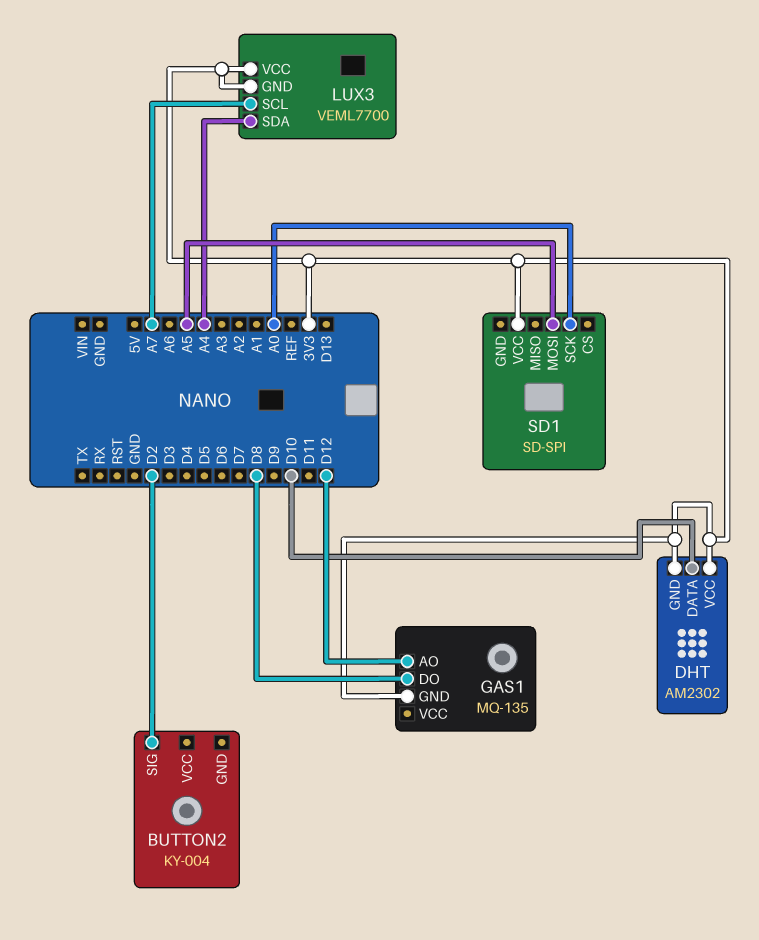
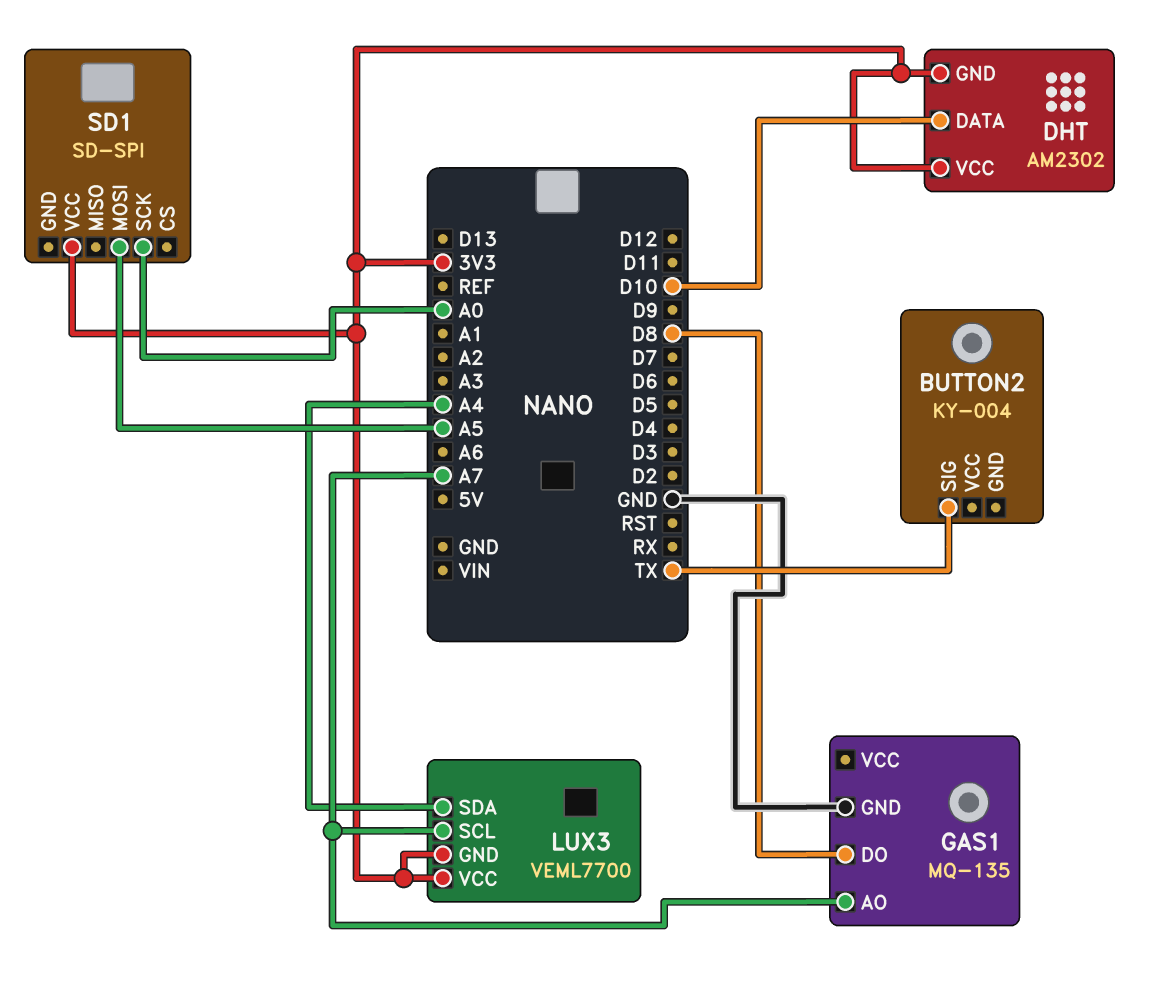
BUTTON2 pin SIG: D2 -> TX
GAS1 pin AO: D12 -> A7
GAS1 pin GND: 3V3 -> GND

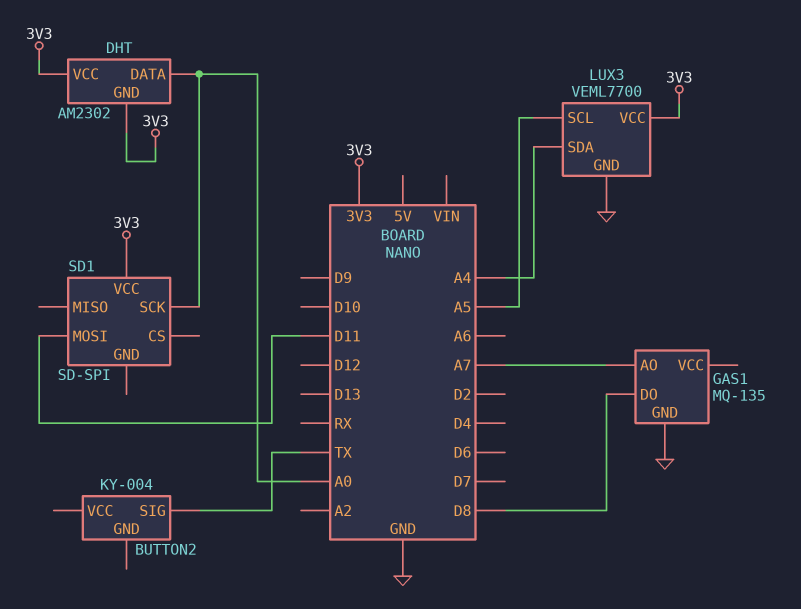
DHT pin DATA: D10 -> A0
LUX3 pin GND: 3V3 -> GND
LUX3 pin SCL: A7 -> A5
SD1 pin MOSI: A5 -> D11

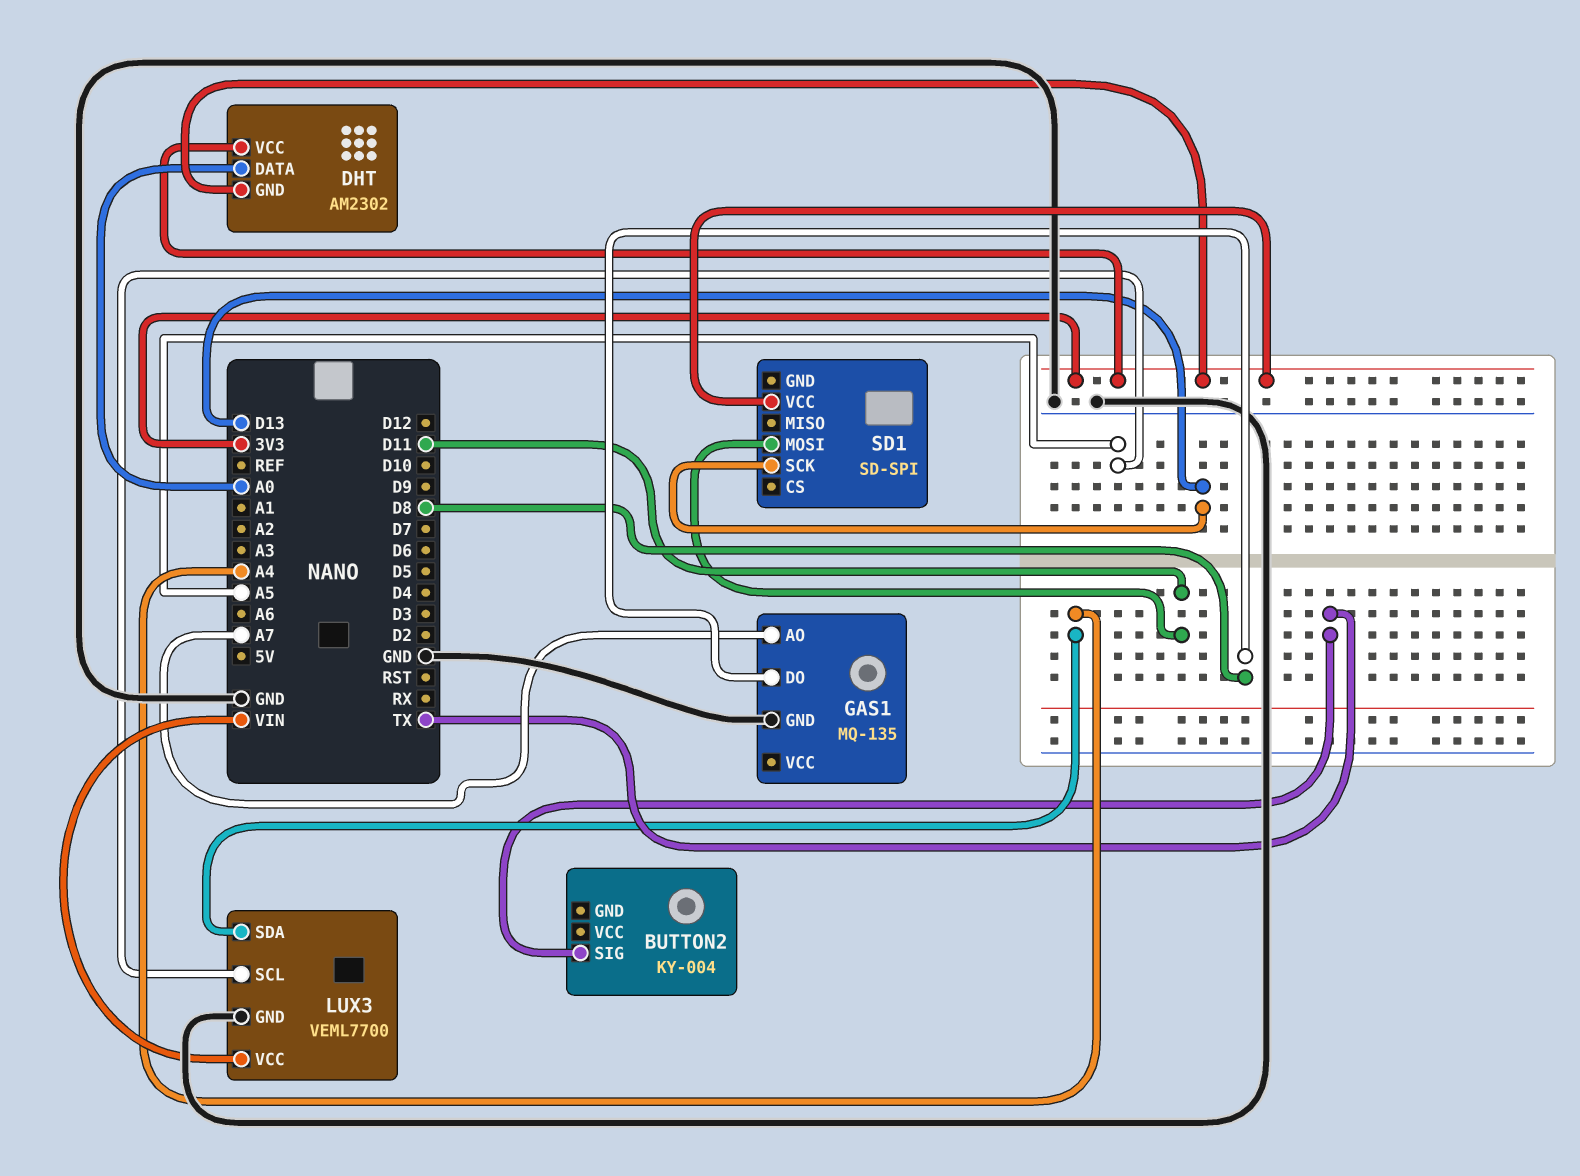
LUX3 pin VCC: 3V3 -> VIN
SD1 pin SCK: A0 -> D13

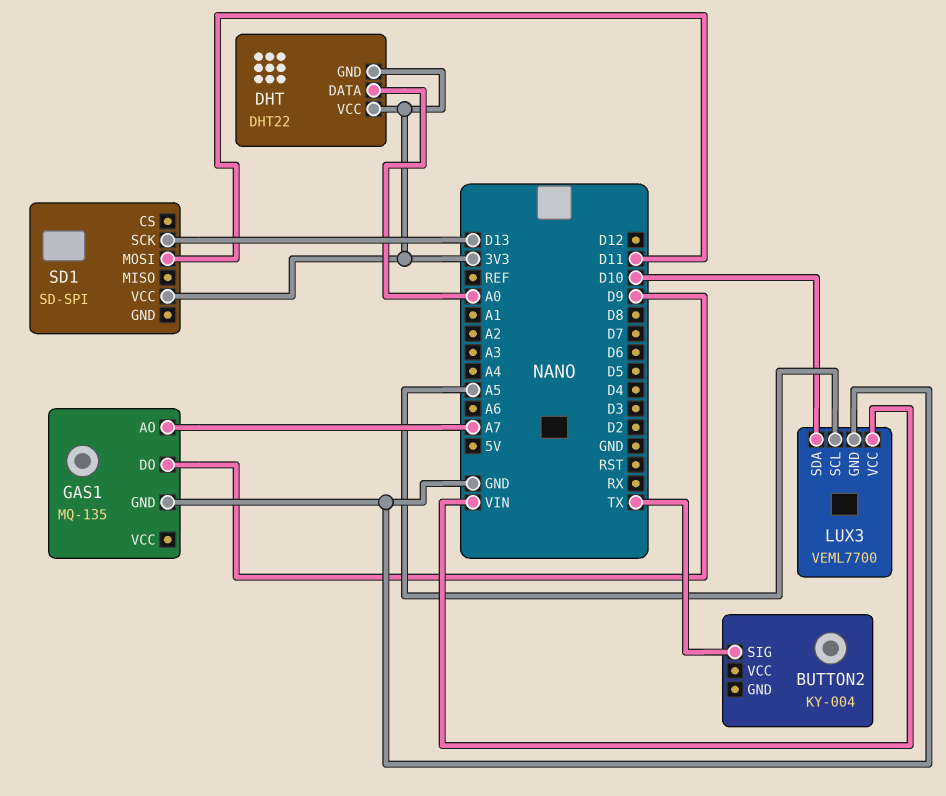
DHT: AM2302 -> DHT22
GAS1 pin DO: D8 -> D9
LUX3 pin SDA: A4 -> D10

